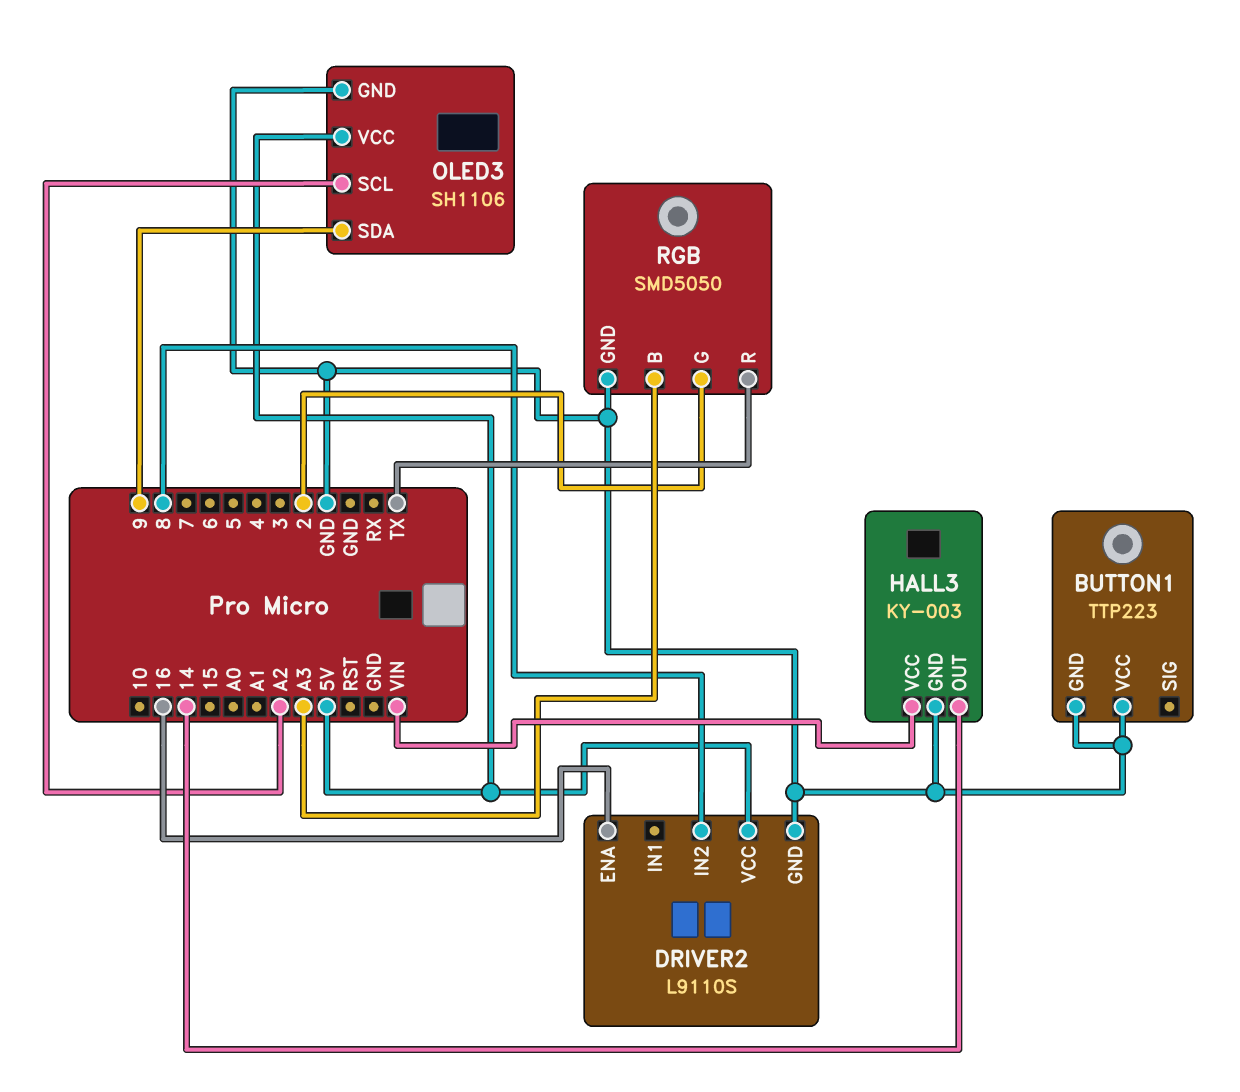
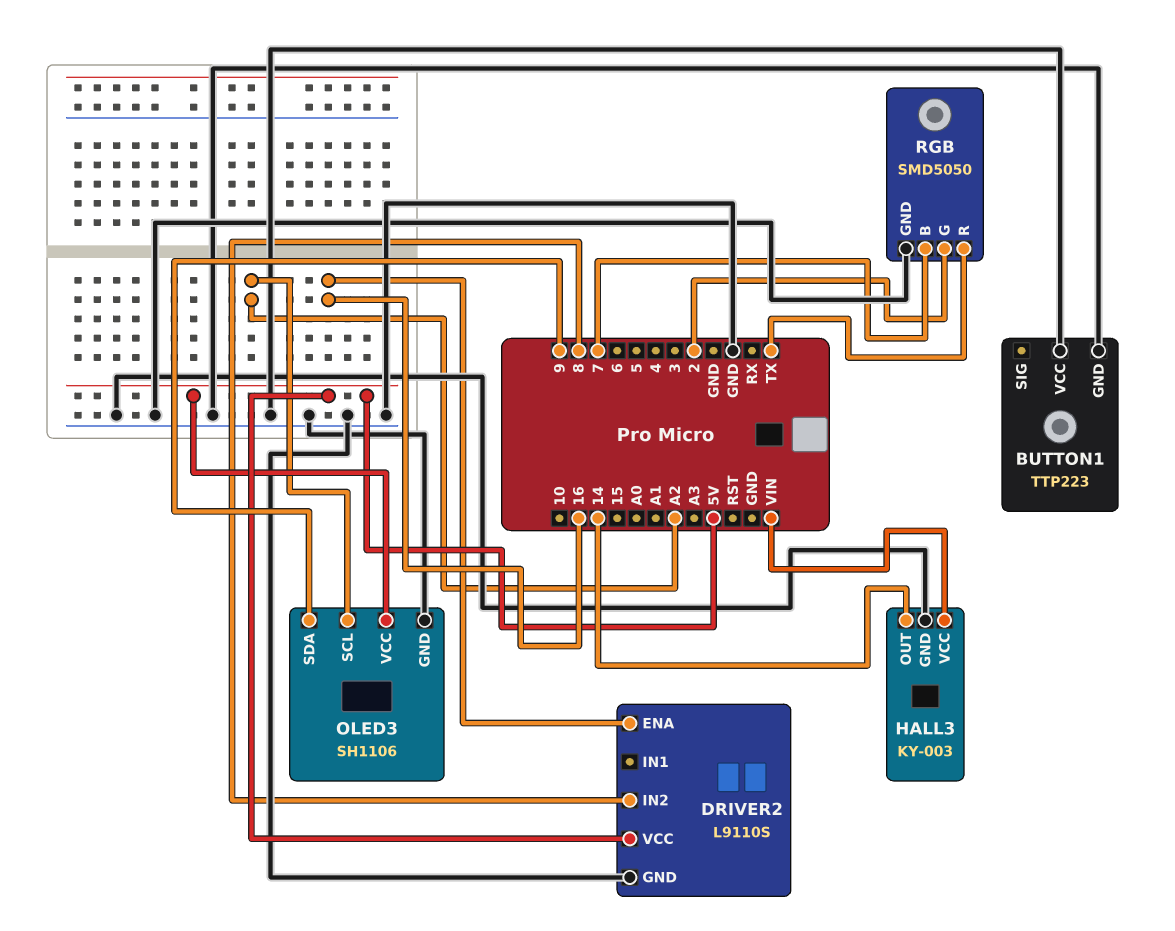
RGB pin B: A3 -> 7

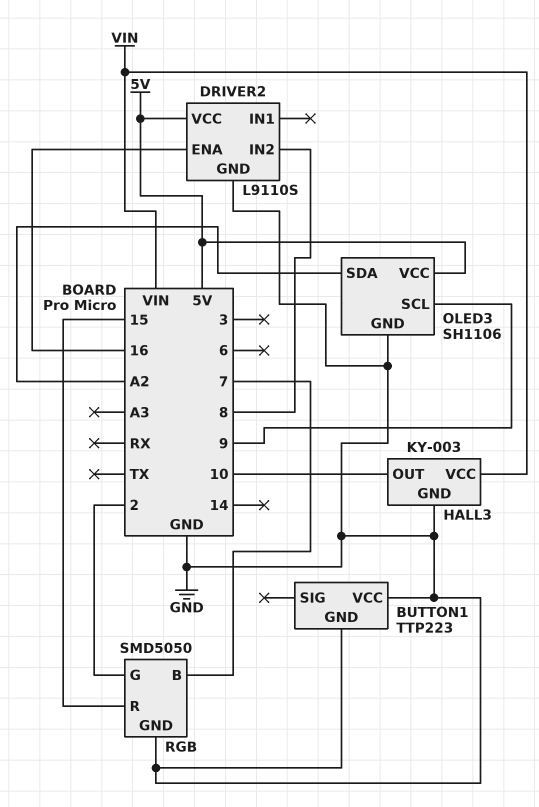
HALL3 pin OUT: 14 -> 10
OLED3 pin SCL: A2 -> 9
OLED3 pin SDA: 9 -> A2
RGB pin R: TX -> 15

